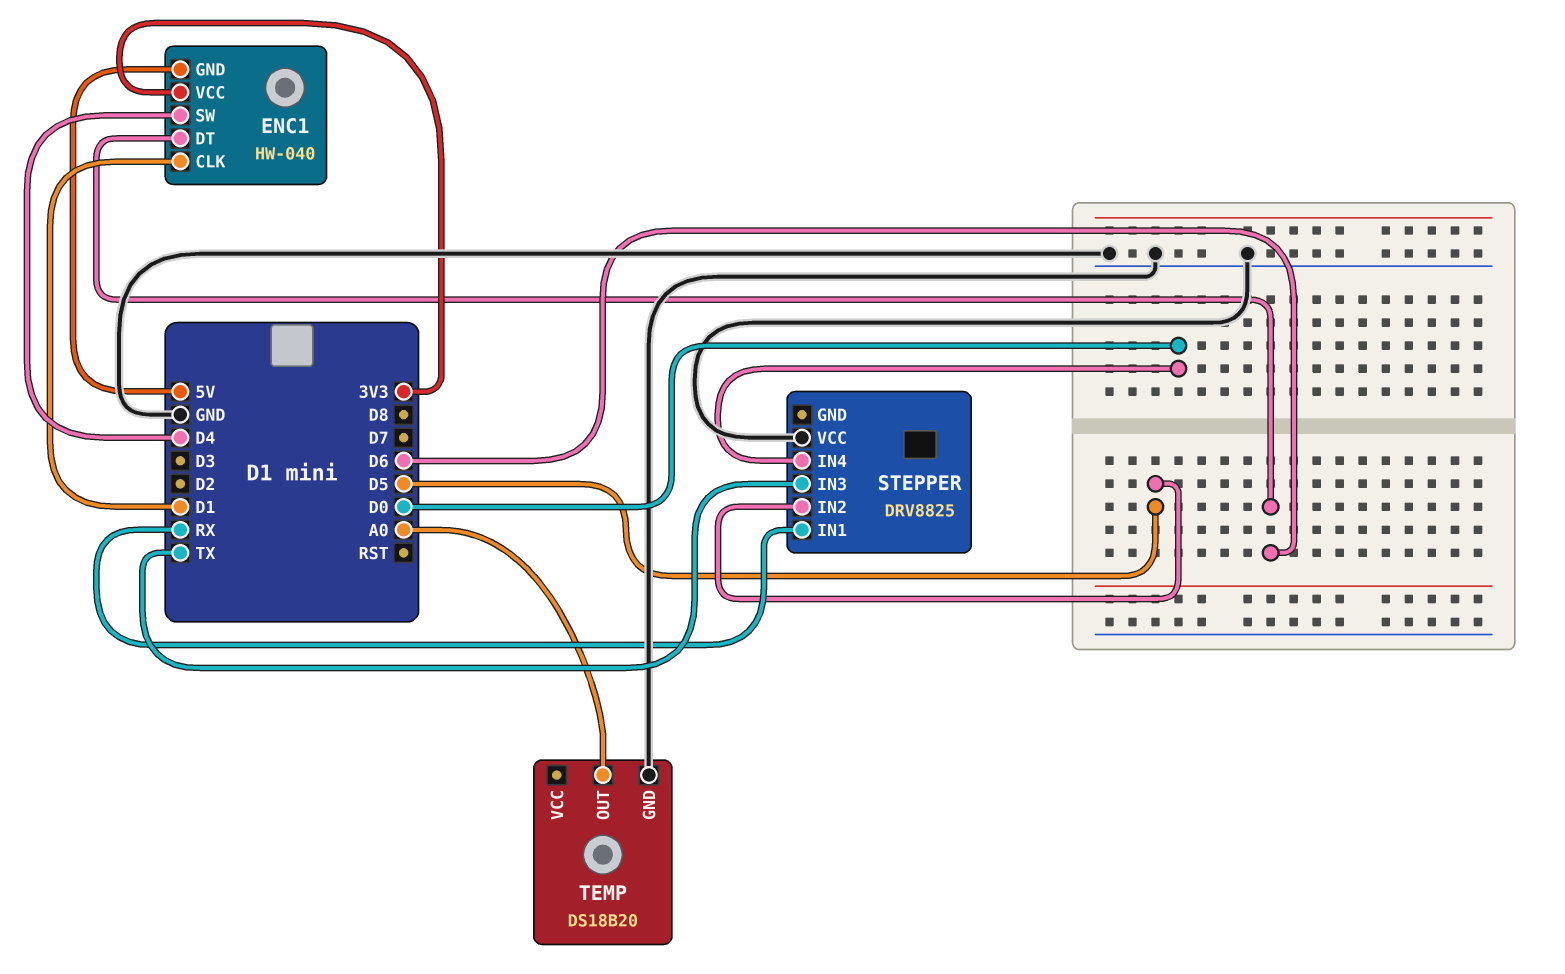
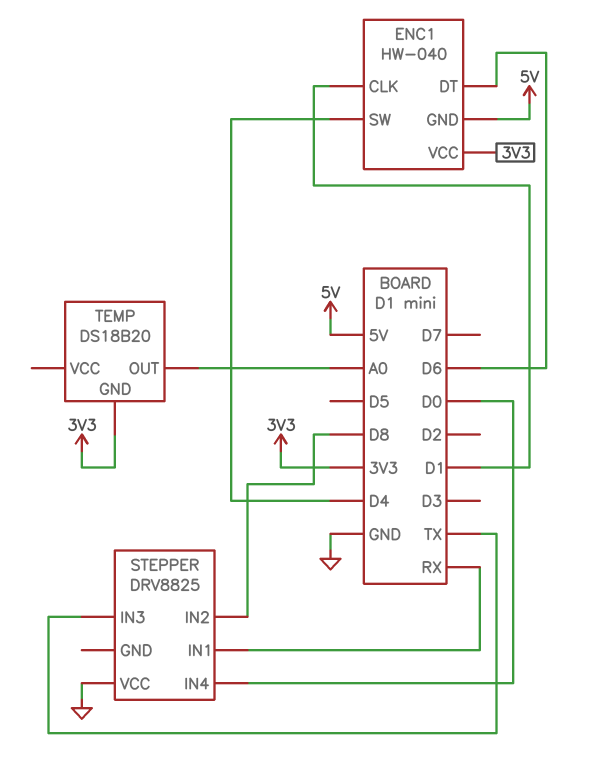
STEPPER pin IN2: D5 -> D8
TEMP pin GND: GND -> 3V3

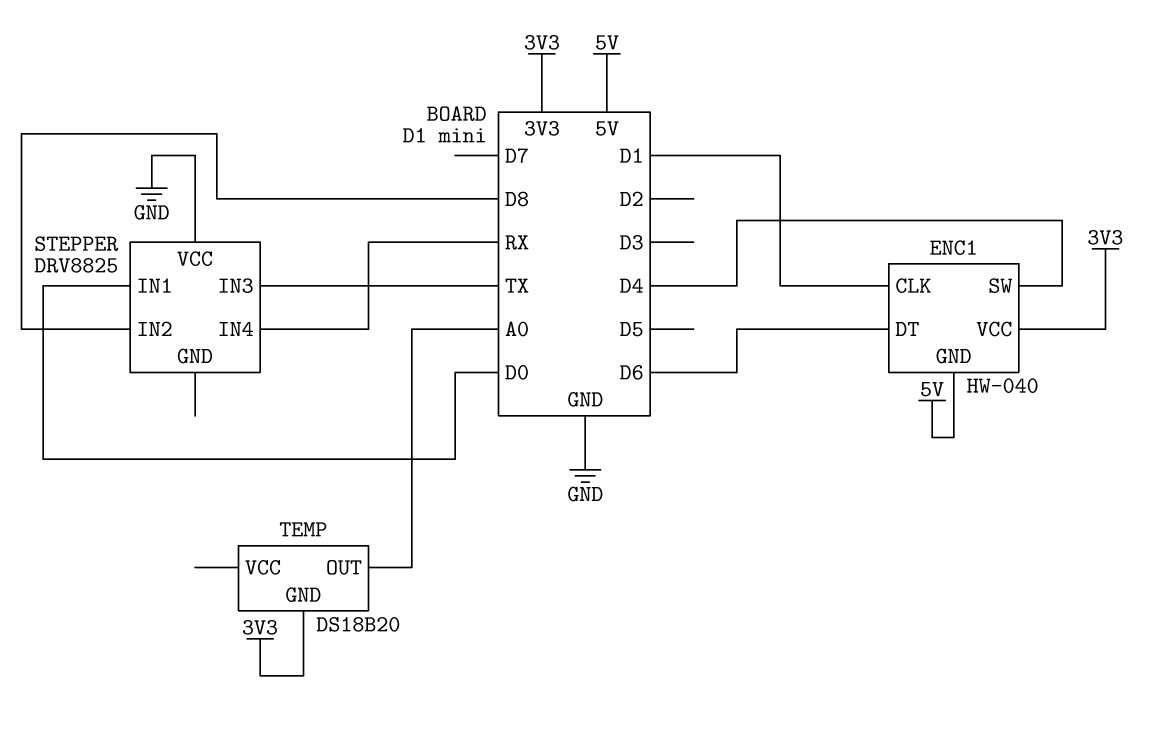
STEPPER pin IN1: RX -> D0
STEPPER pin IN4: D0 -> RX

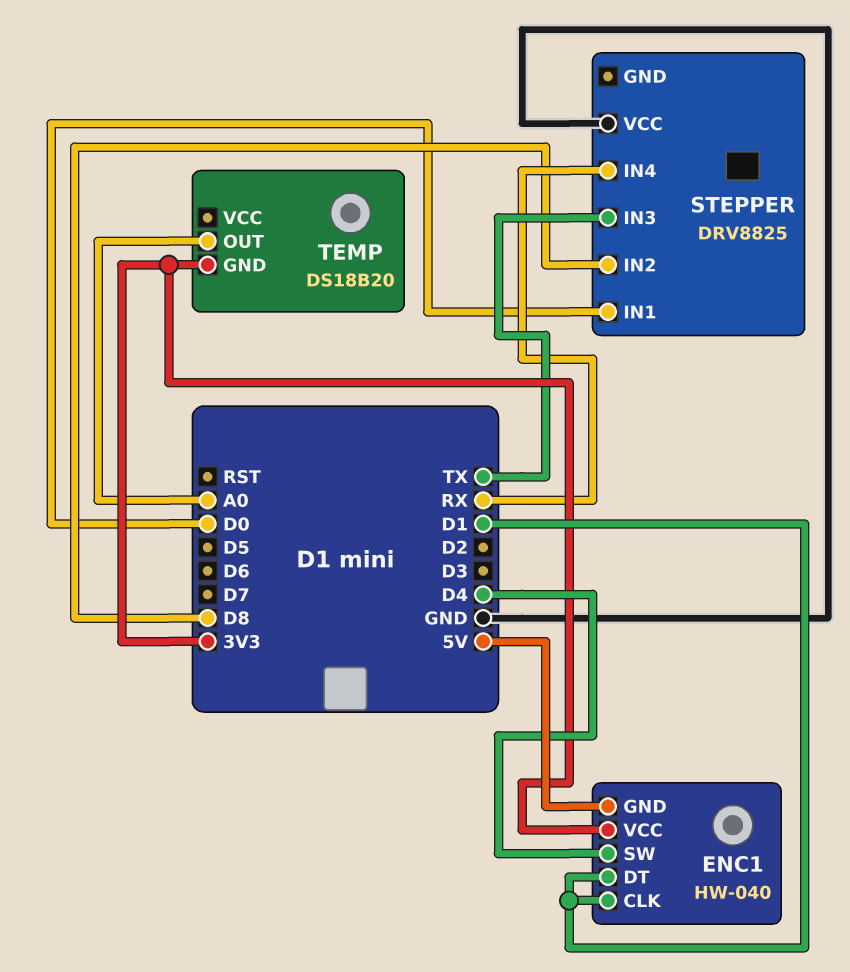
ENC1 pin DT: D6 -> D1

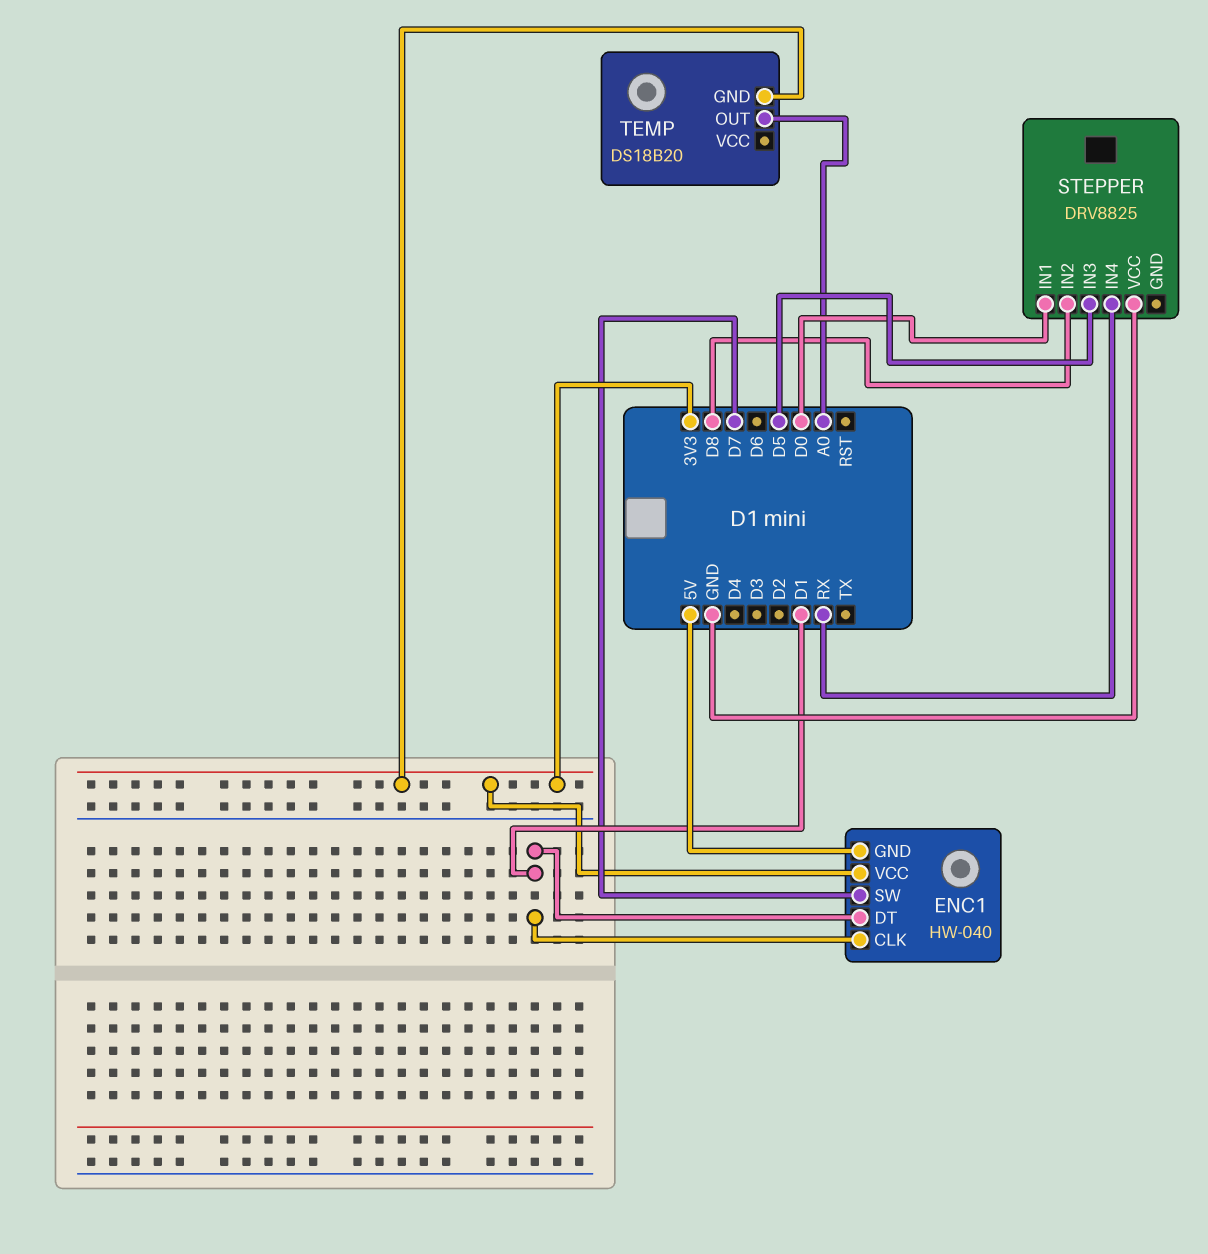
ENC1 pin SW: D4 -> D7
STEPPER pin IN3: TX -> D5

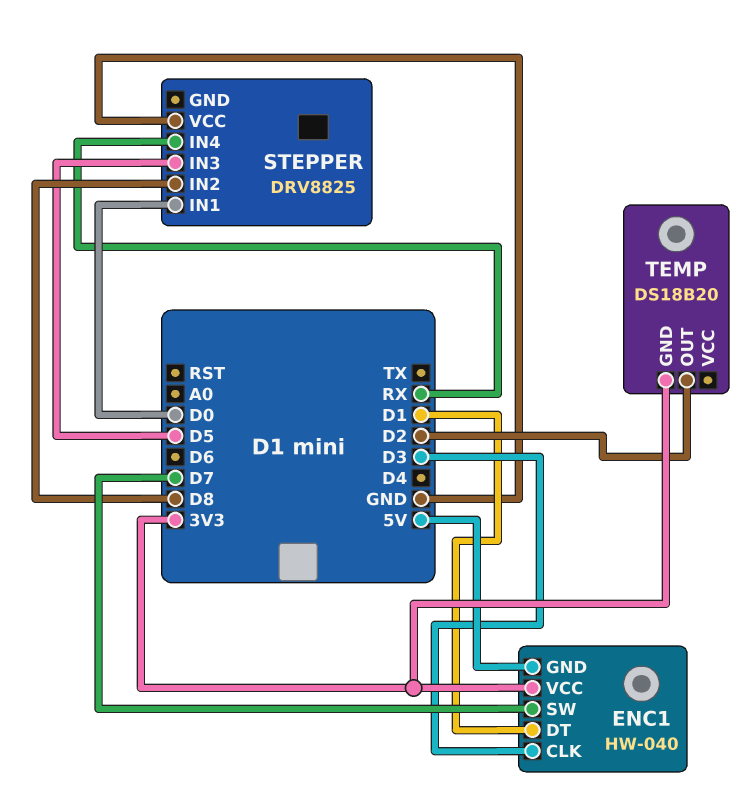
ENC1 pin CLK: D1 -> D3
TEMP pin OUT: A0 -> D2

